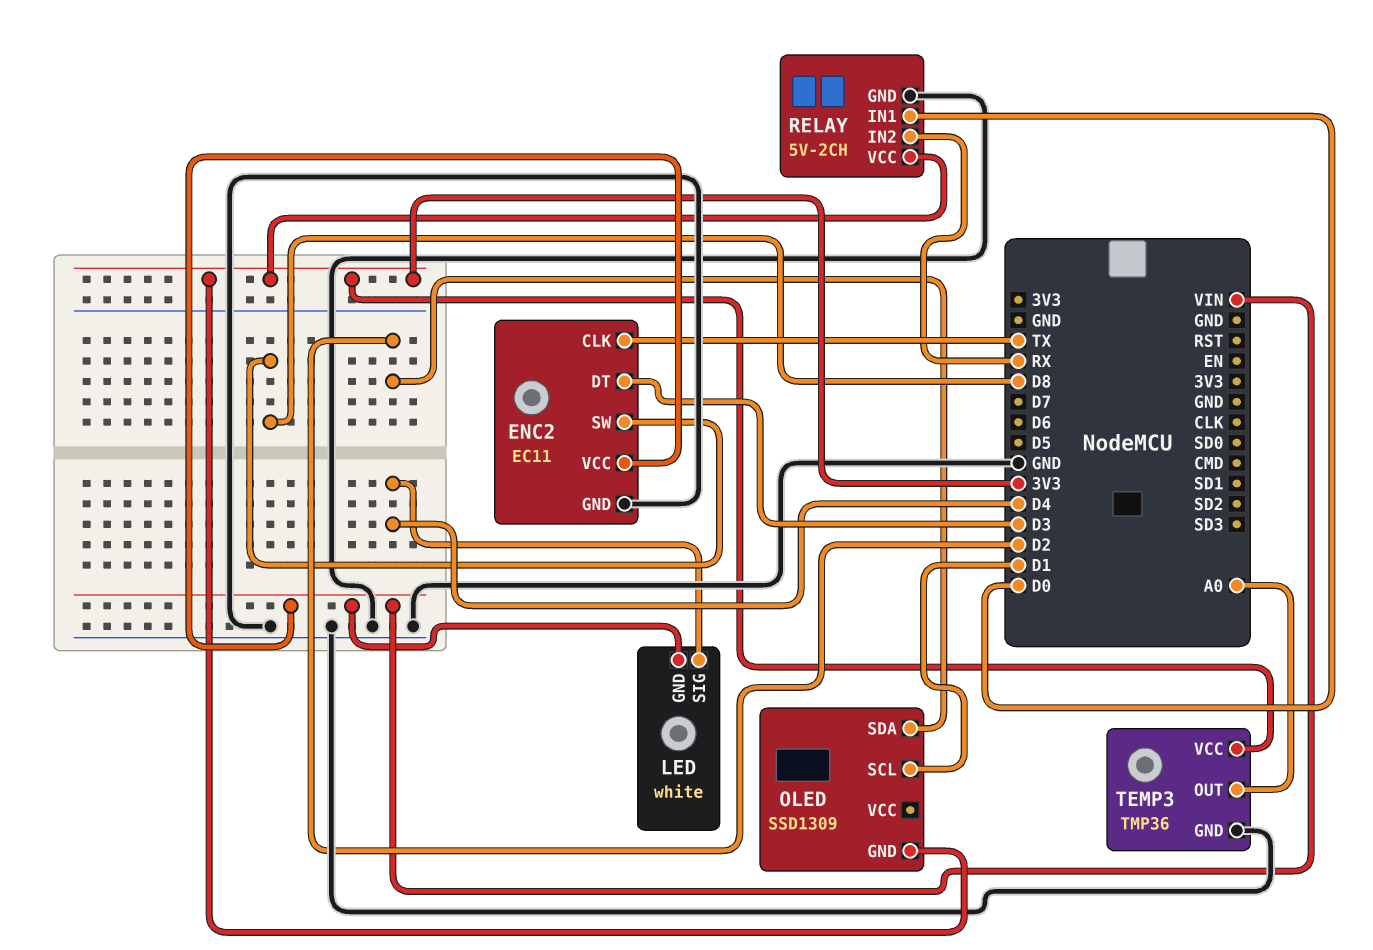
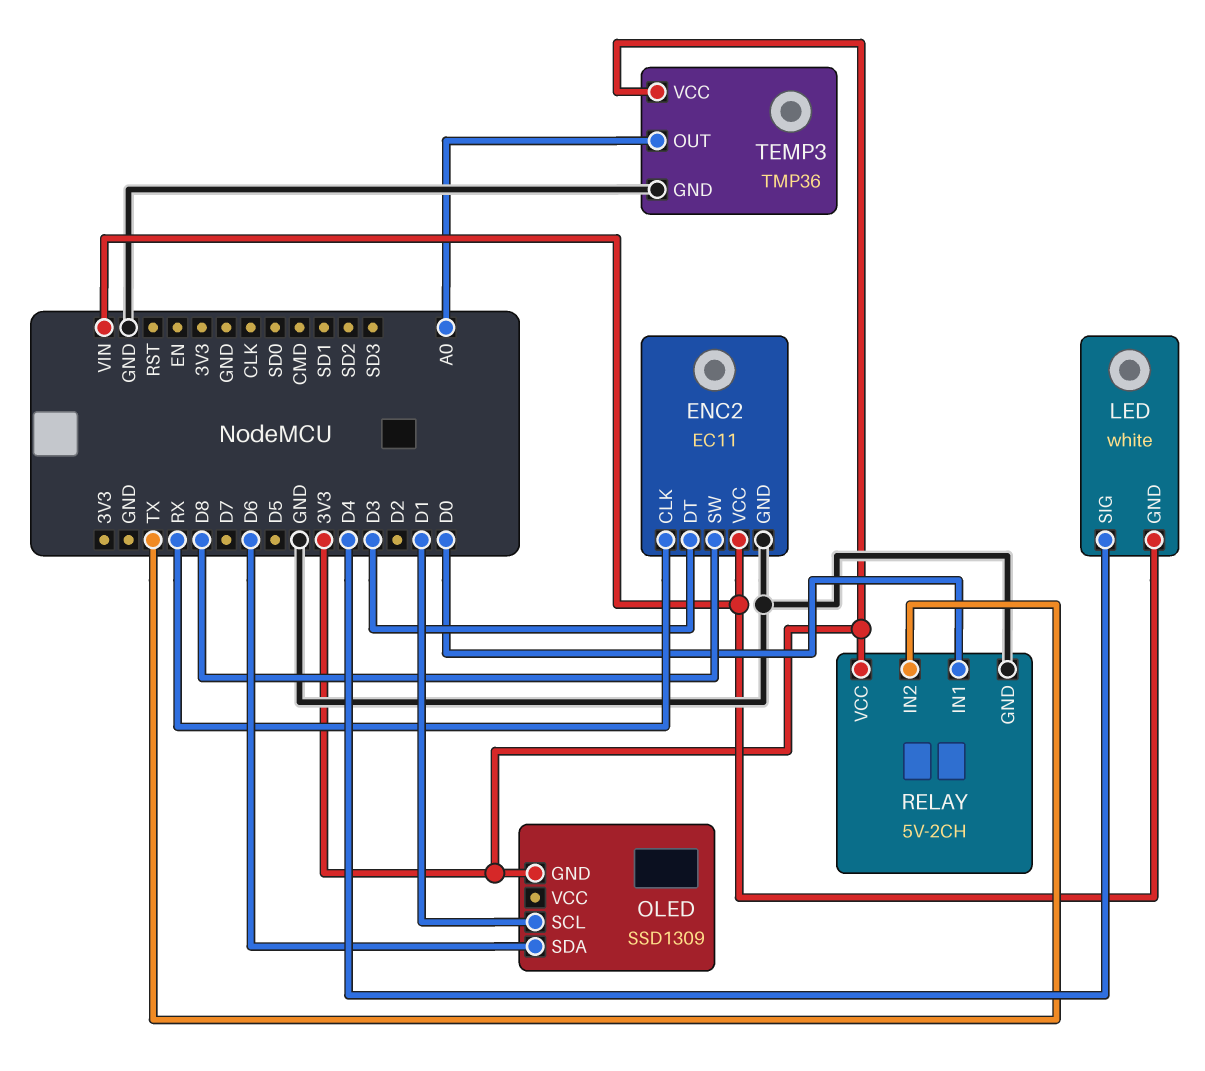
ENC2 pin CLK: TX -> RX
OLED pin SDA: D2 -> D6
RELAY pin IN2: RX -> TX

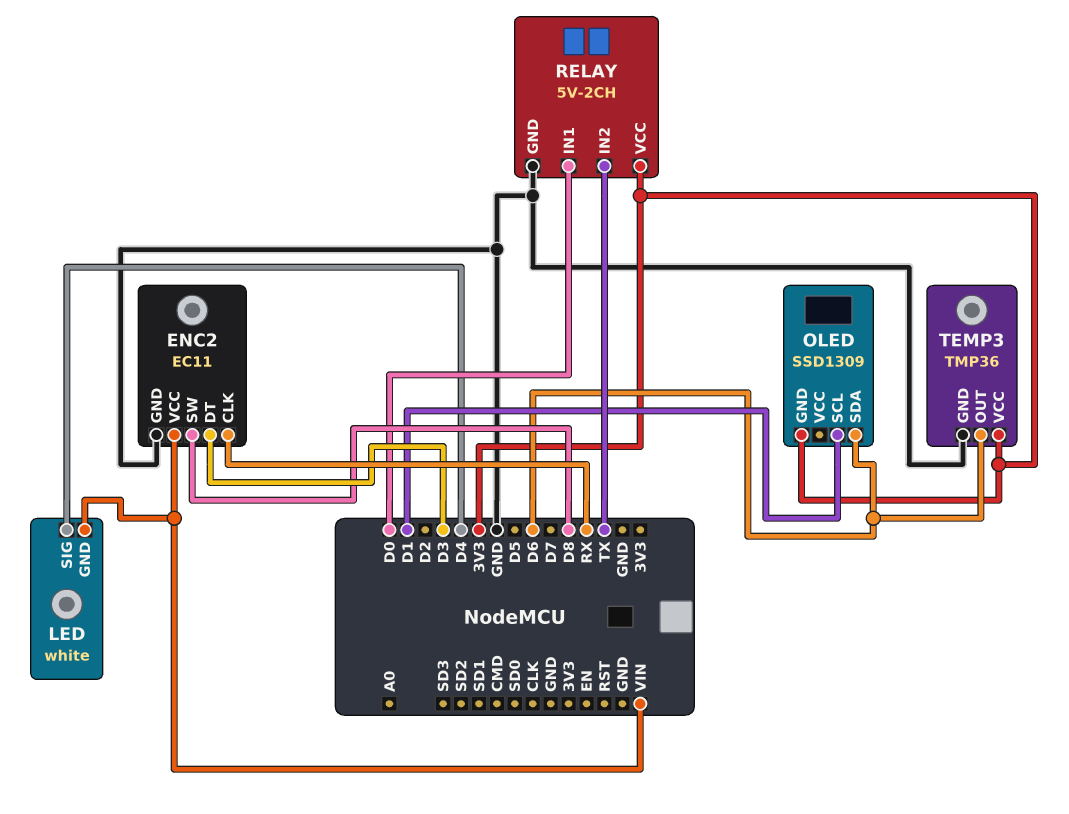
TEMP3 pin OUT: A0 -> D6

